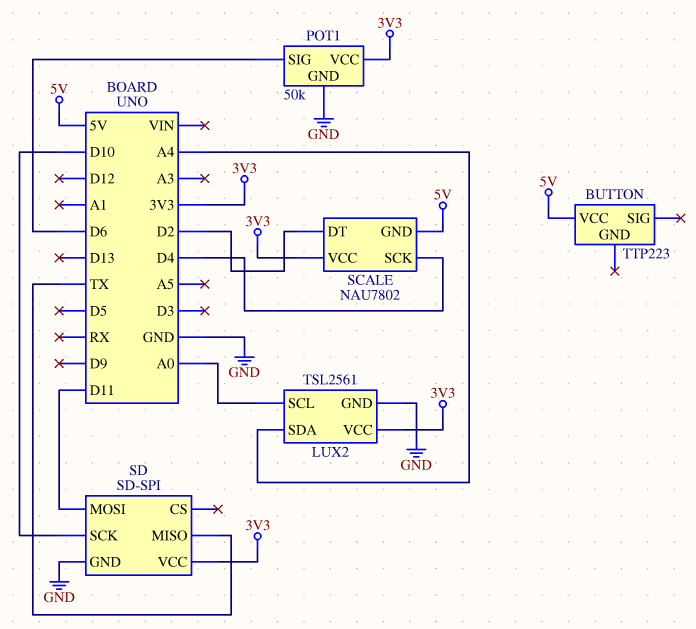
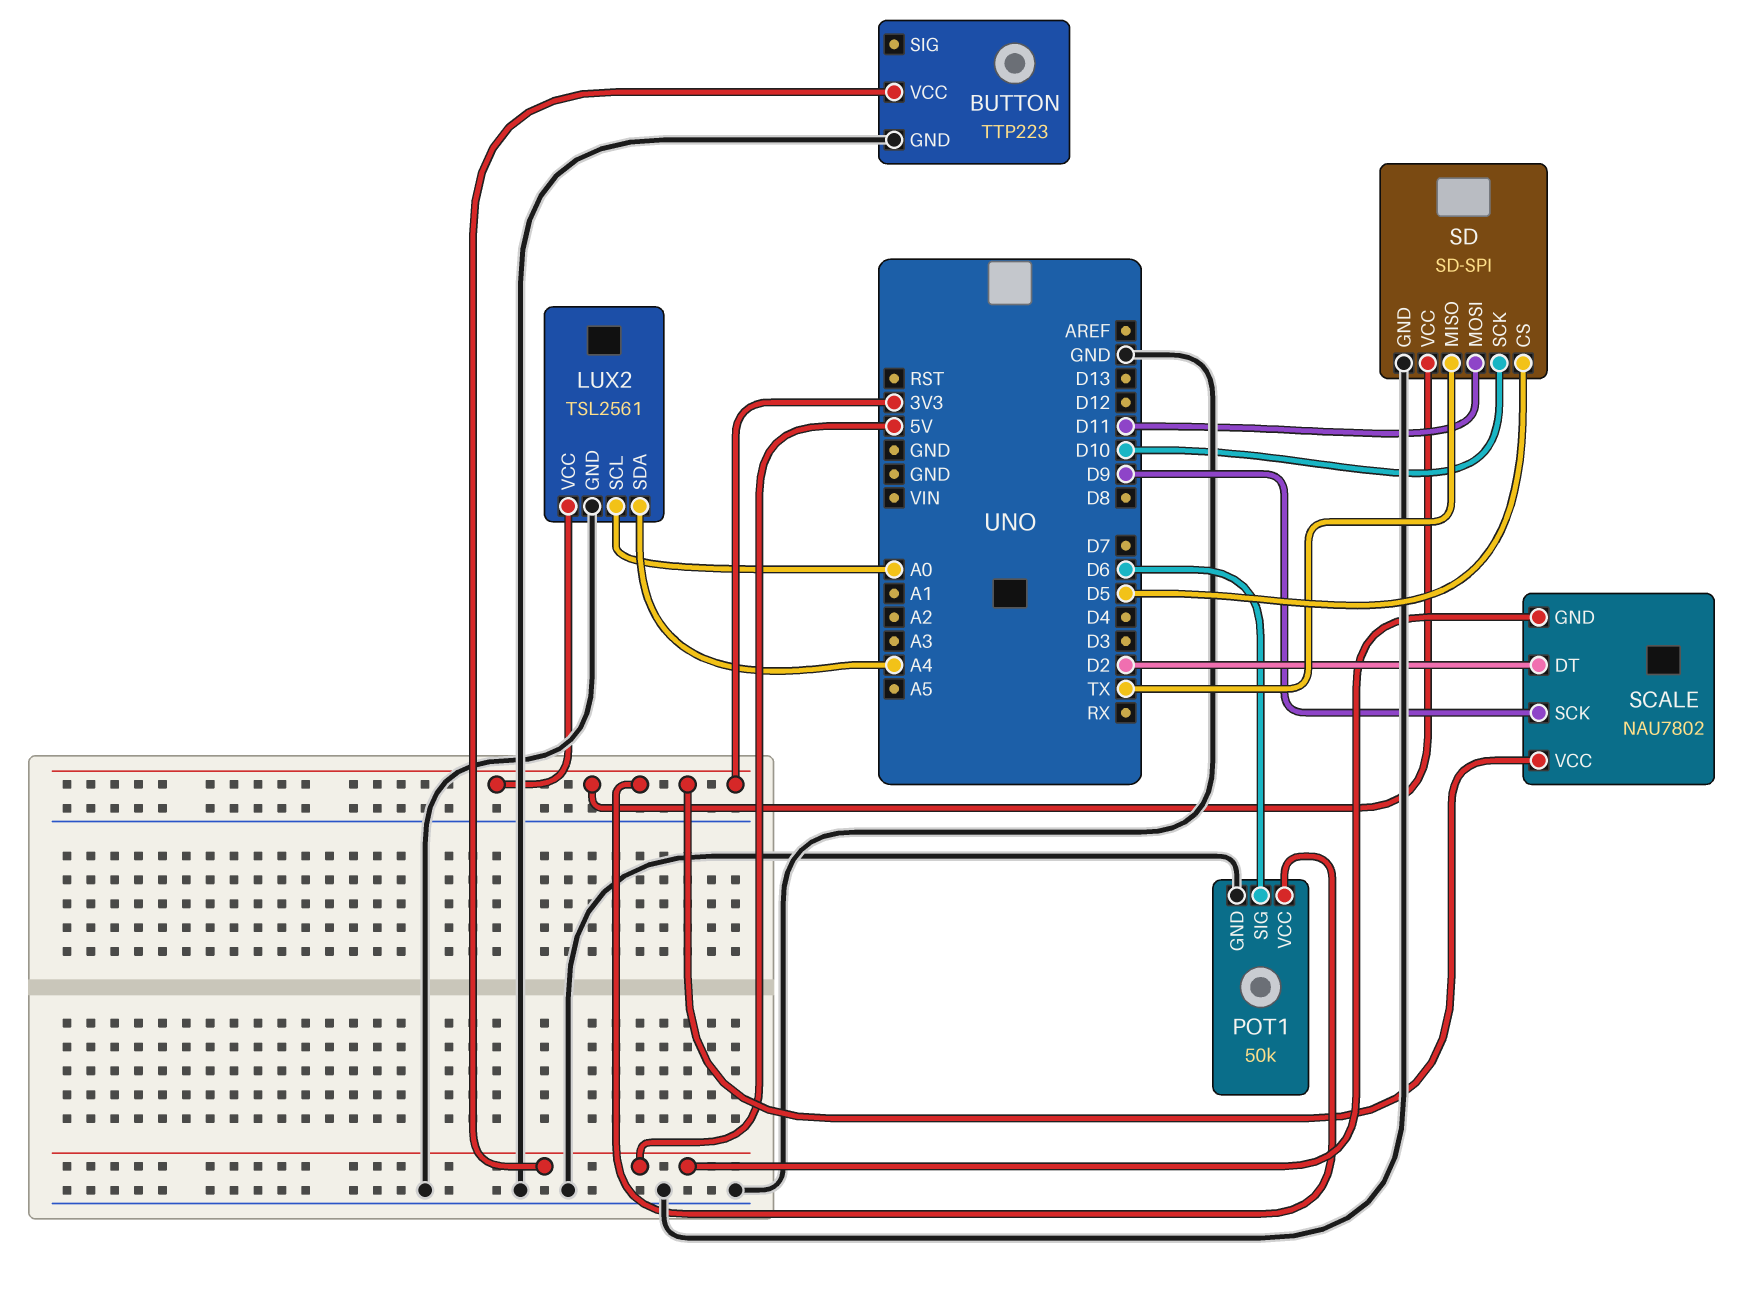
BUTTON pin GND: none -> GND
SCALE pin SCK: D4 -> D9
SD pin CS: none -> D5

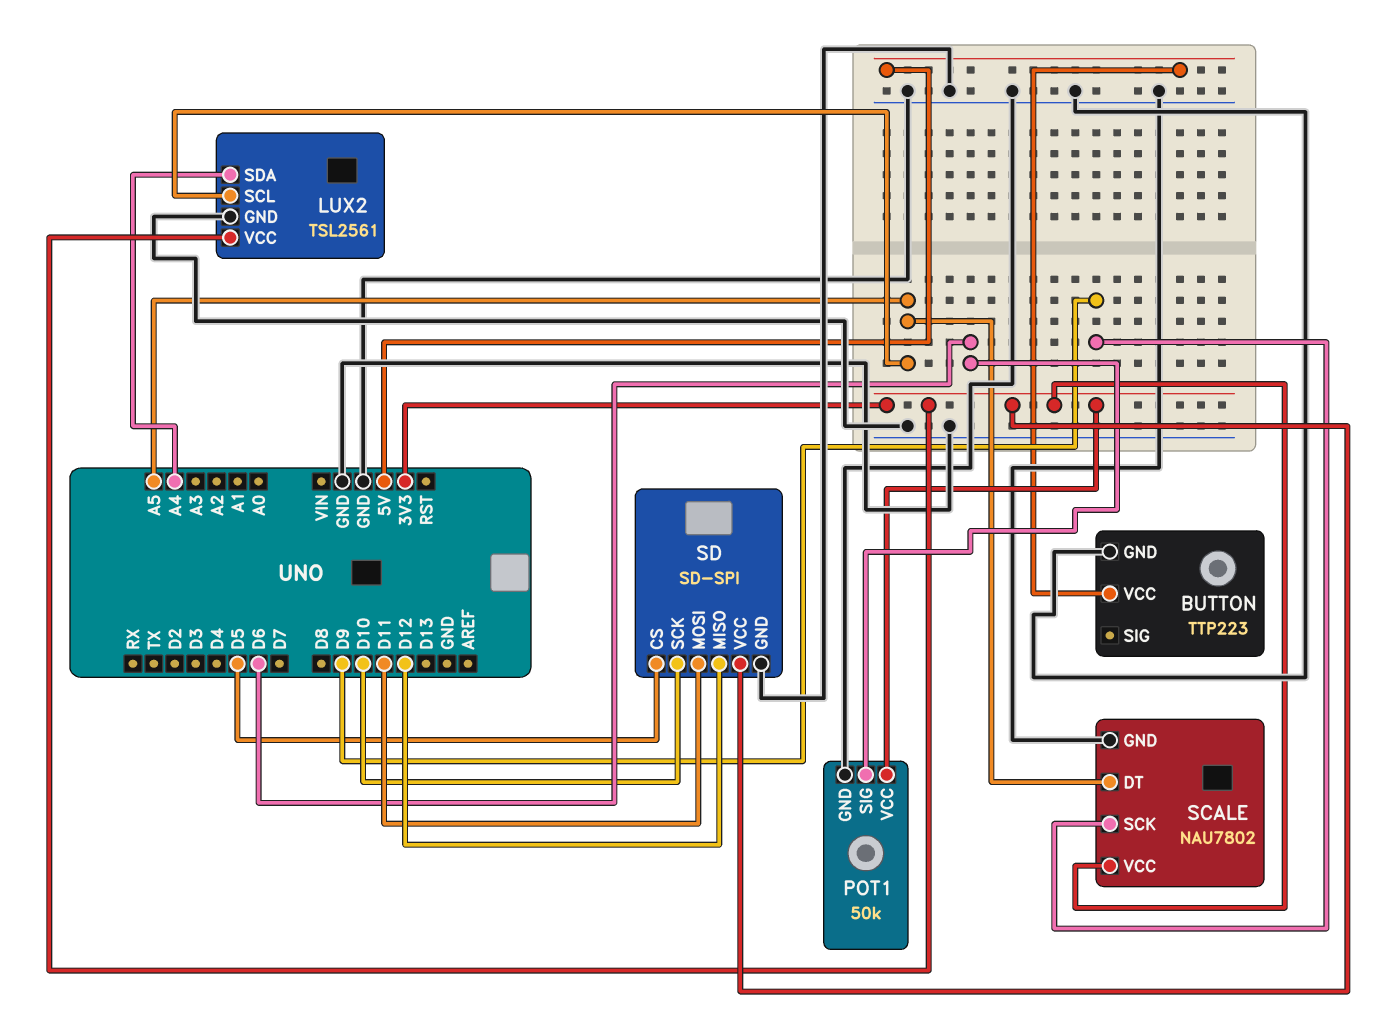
LUX2 pin SCL: A0 -> A5
SCALE pin DT: D2 -> A5
SCALE pin GND: 5V -> GND
SD pin MISO: TX -> D12

